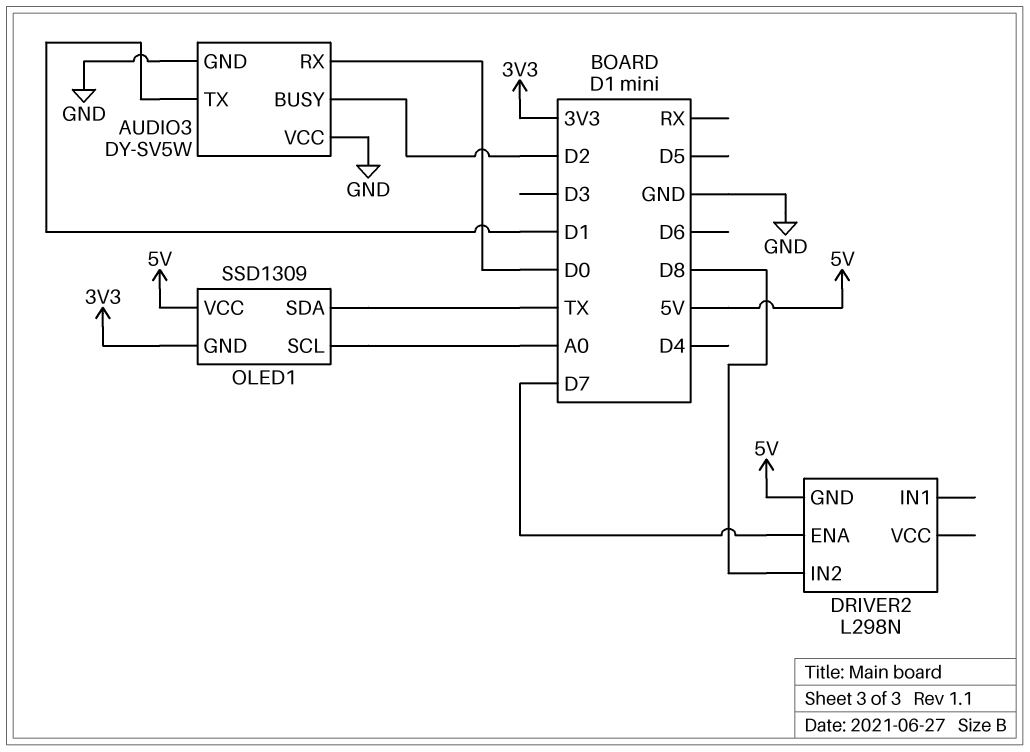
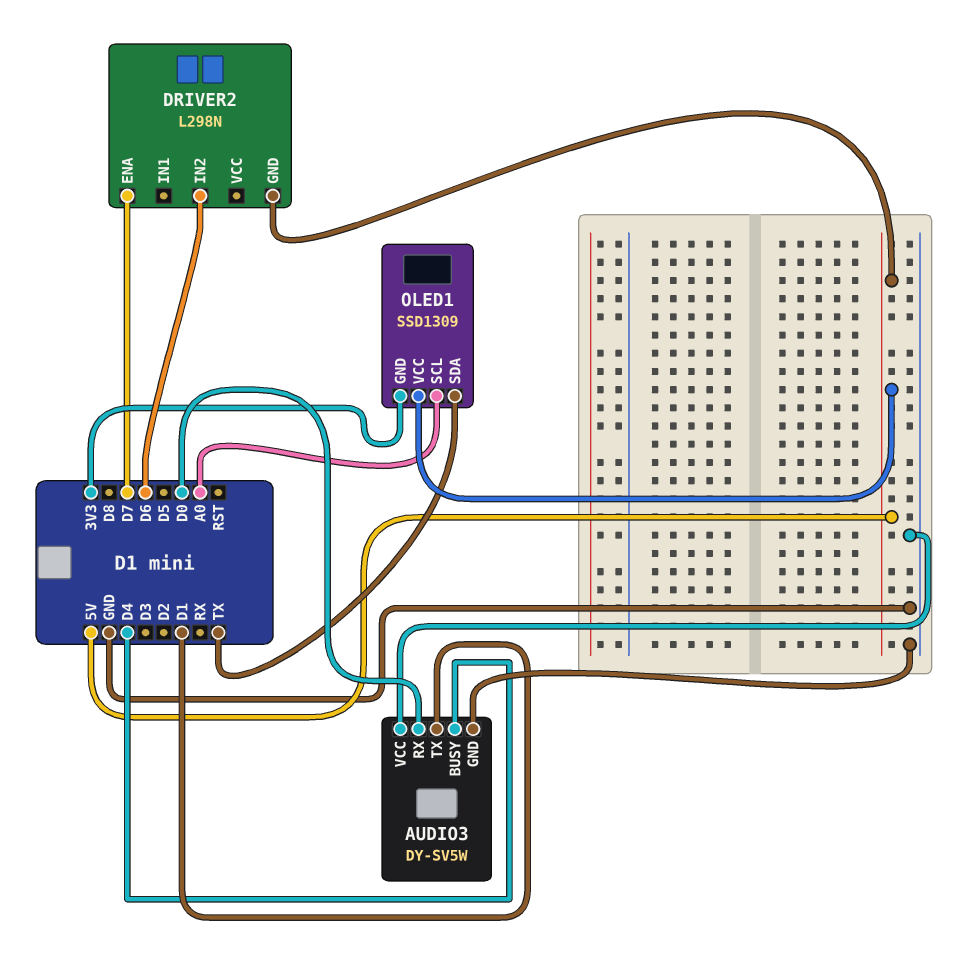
AUDIO3 pin BUSY: D2 -> D4
DRIVER2 pin IN2: D8 -> D6

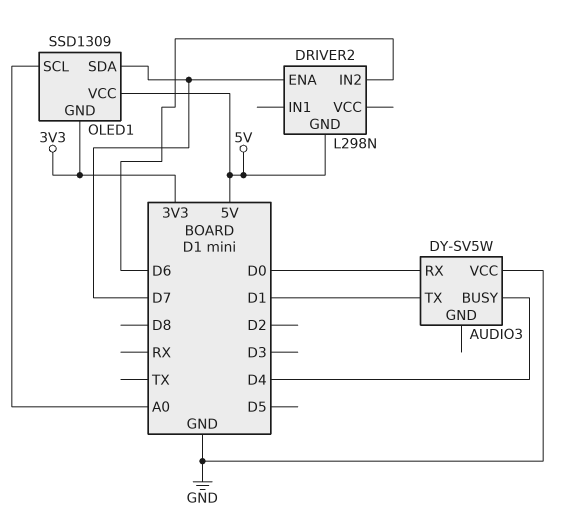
AUDIO3 pin GND: GND -> none
OLED1 pin SDA: TX -> D7

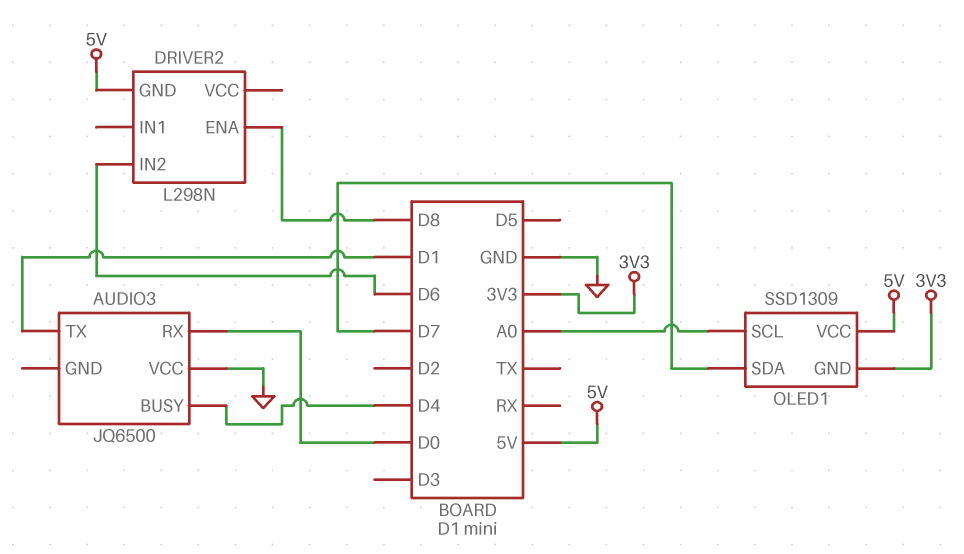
AUDIO3: DY-SV5W -> JQ6500
DRIVER2 pin ENA: D7 -> D8

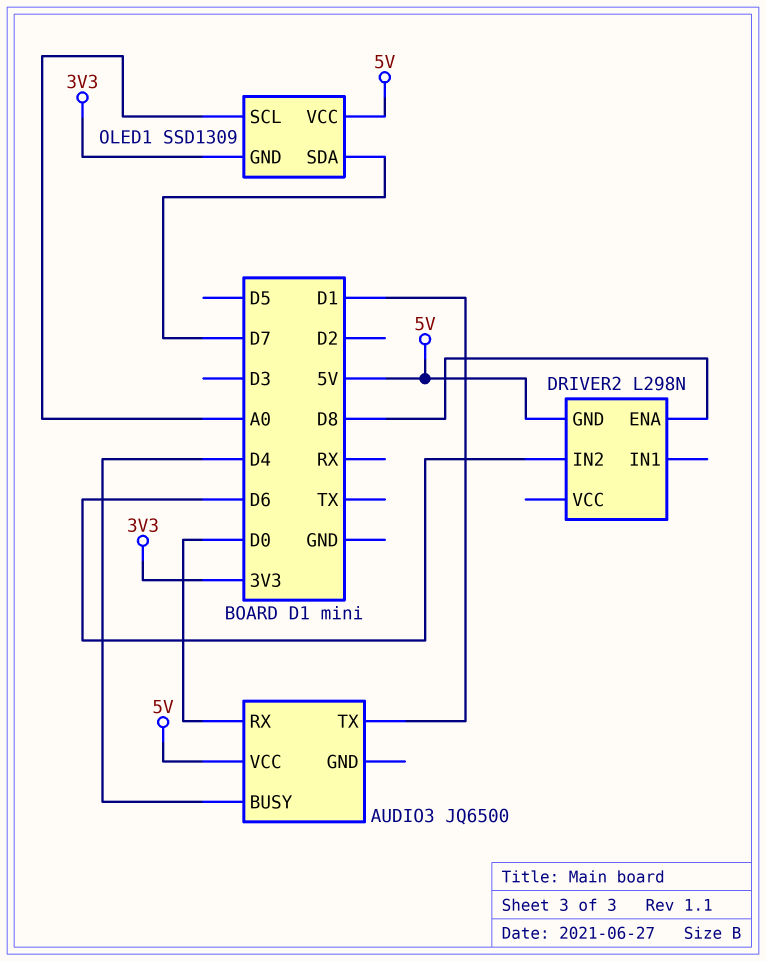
AUDIO3 pin VCC: GND -> 5V

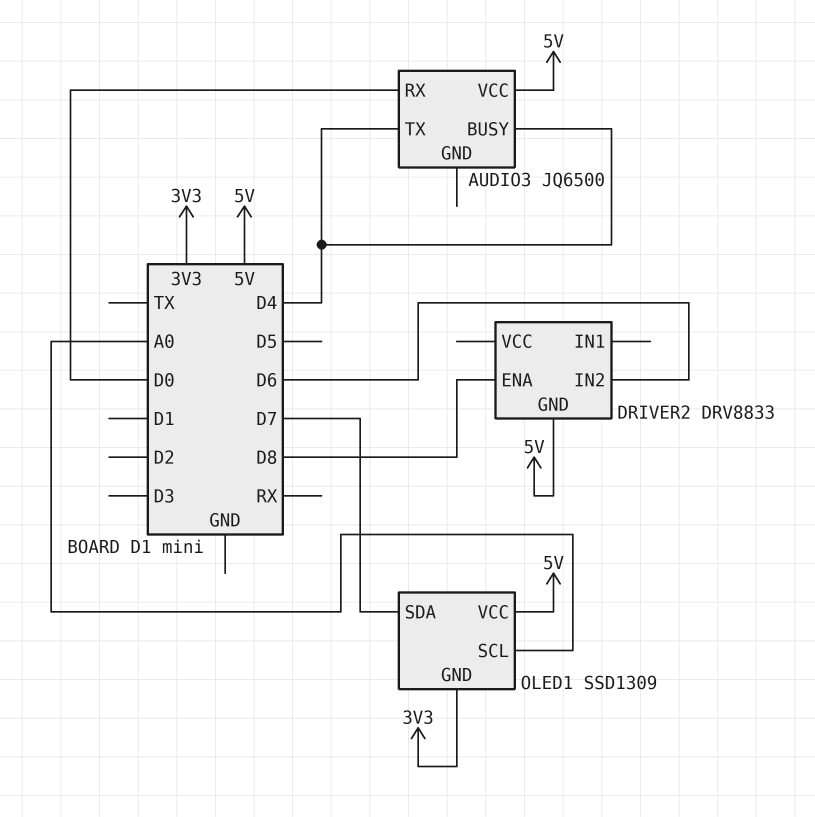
AUDIO3 pin TX: D1 -> D4
DRIVER2: L298N -> DRV8833

